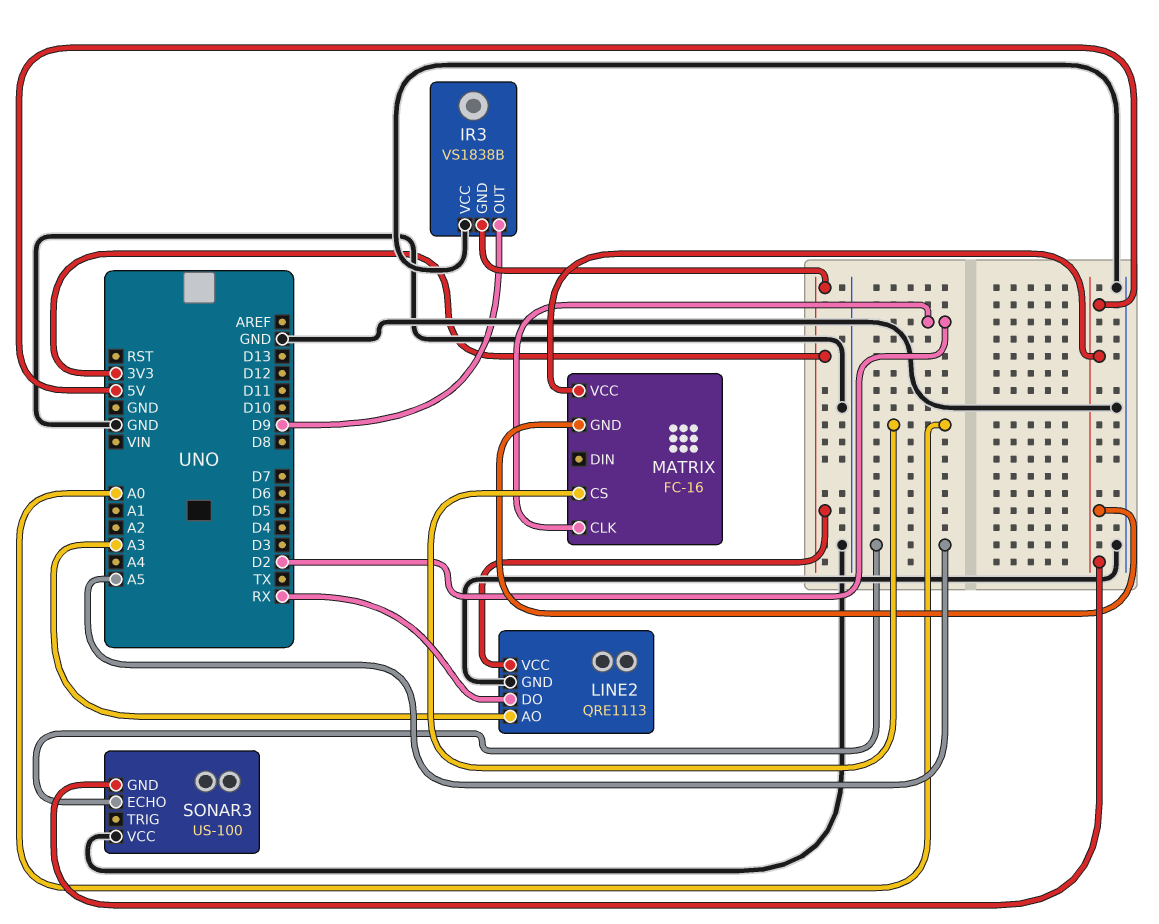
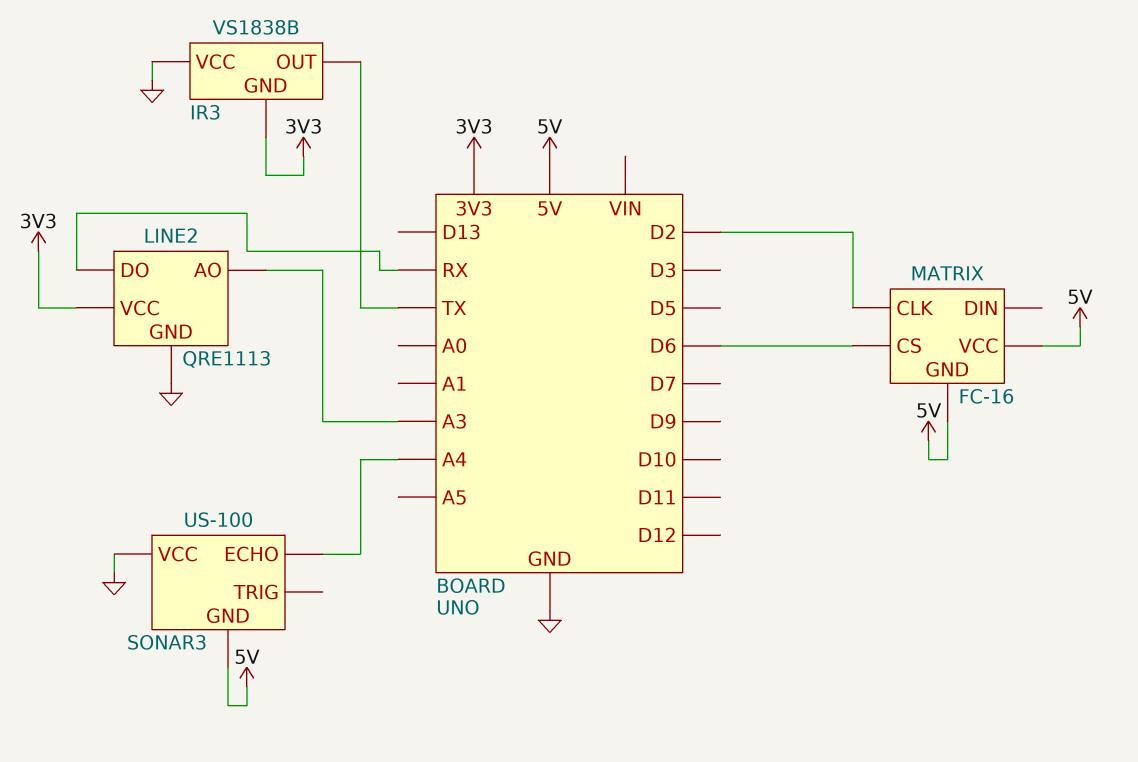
IR3 pin OUT: D9 -> TX
MATRIX pin CS: A0 -> D6
SONAR3 pin ECHO: A5 -> A4

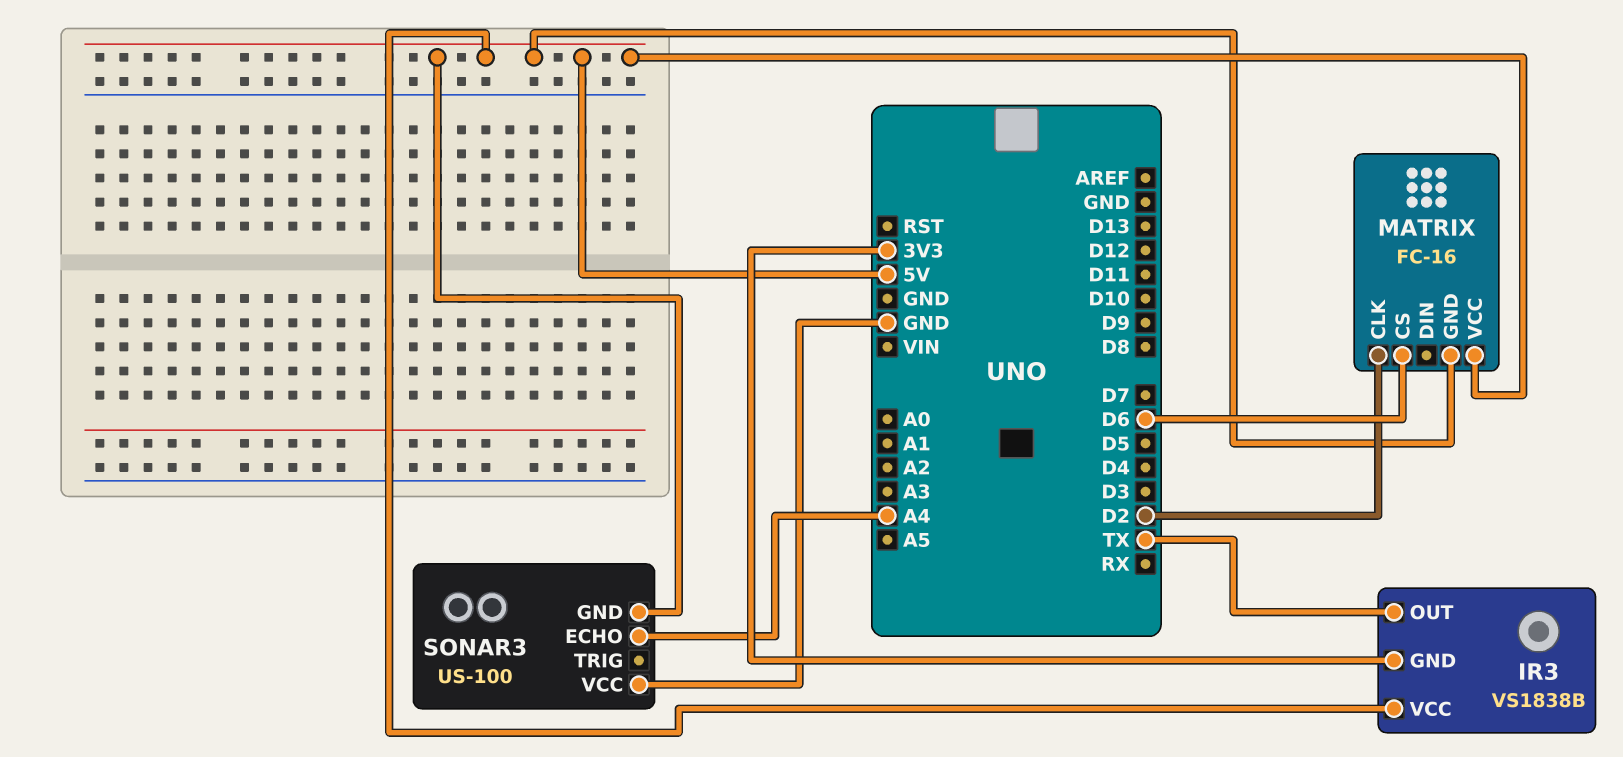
IR3 pin VCC: GND -> 5V
LINE2: QRE1113 -> none
LINE2 pin AO: A3 -> none
LINE2 pin DO: RX -> none
LINE2 pin GND: GND -> none
LINE2 pin VCC: 3V3 -> none

